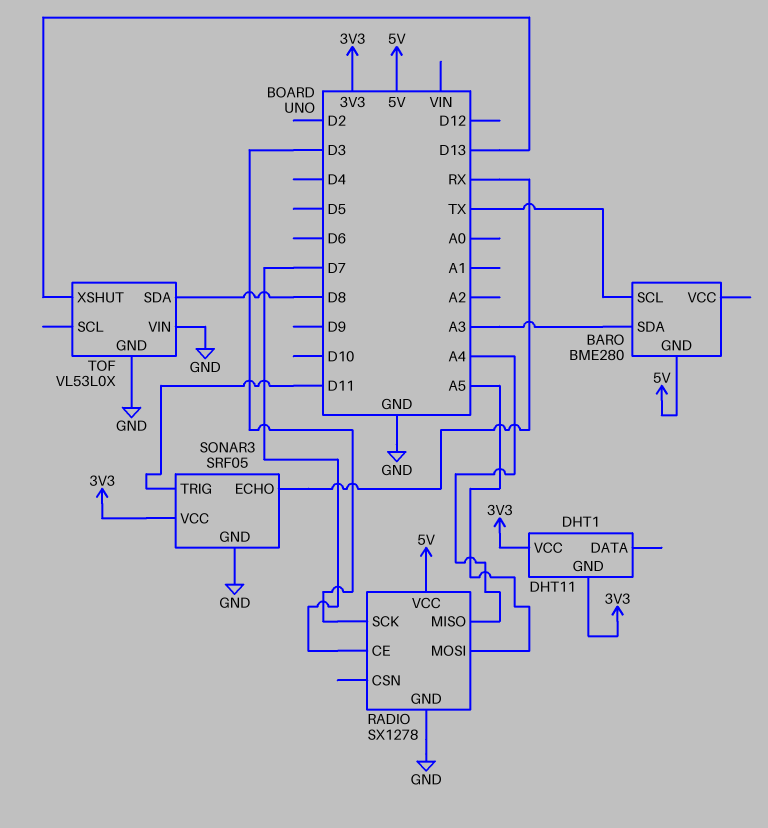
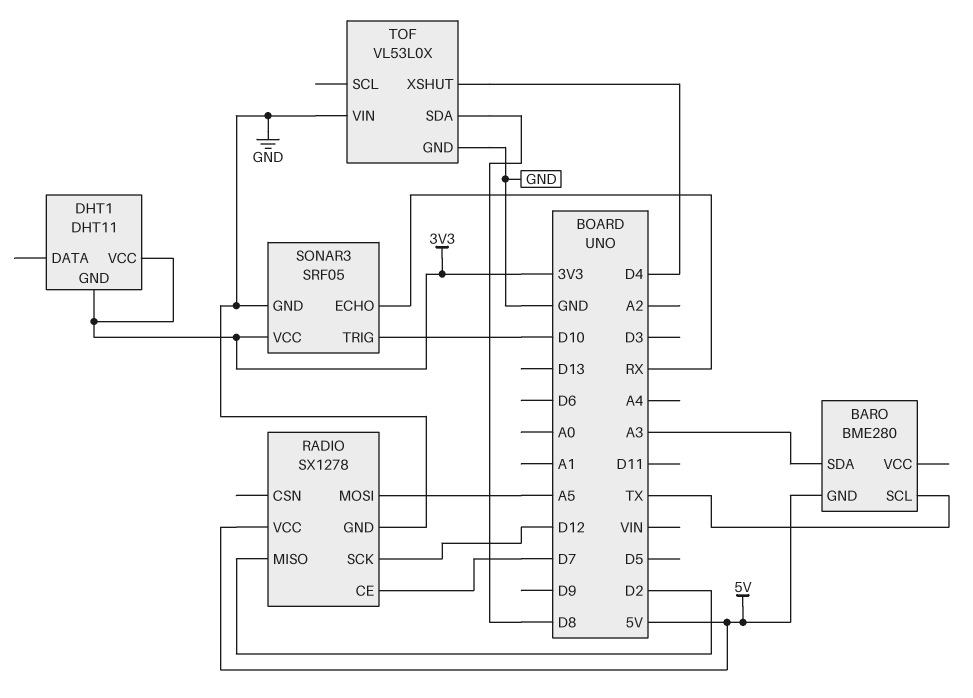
RADIO pin MISO: A4 -> D2
RADIO pin SCK: D3 -> D12
SONAR3 pin TRIG: D11 -> D10
TOF pin XSHUT: D13 -> D4

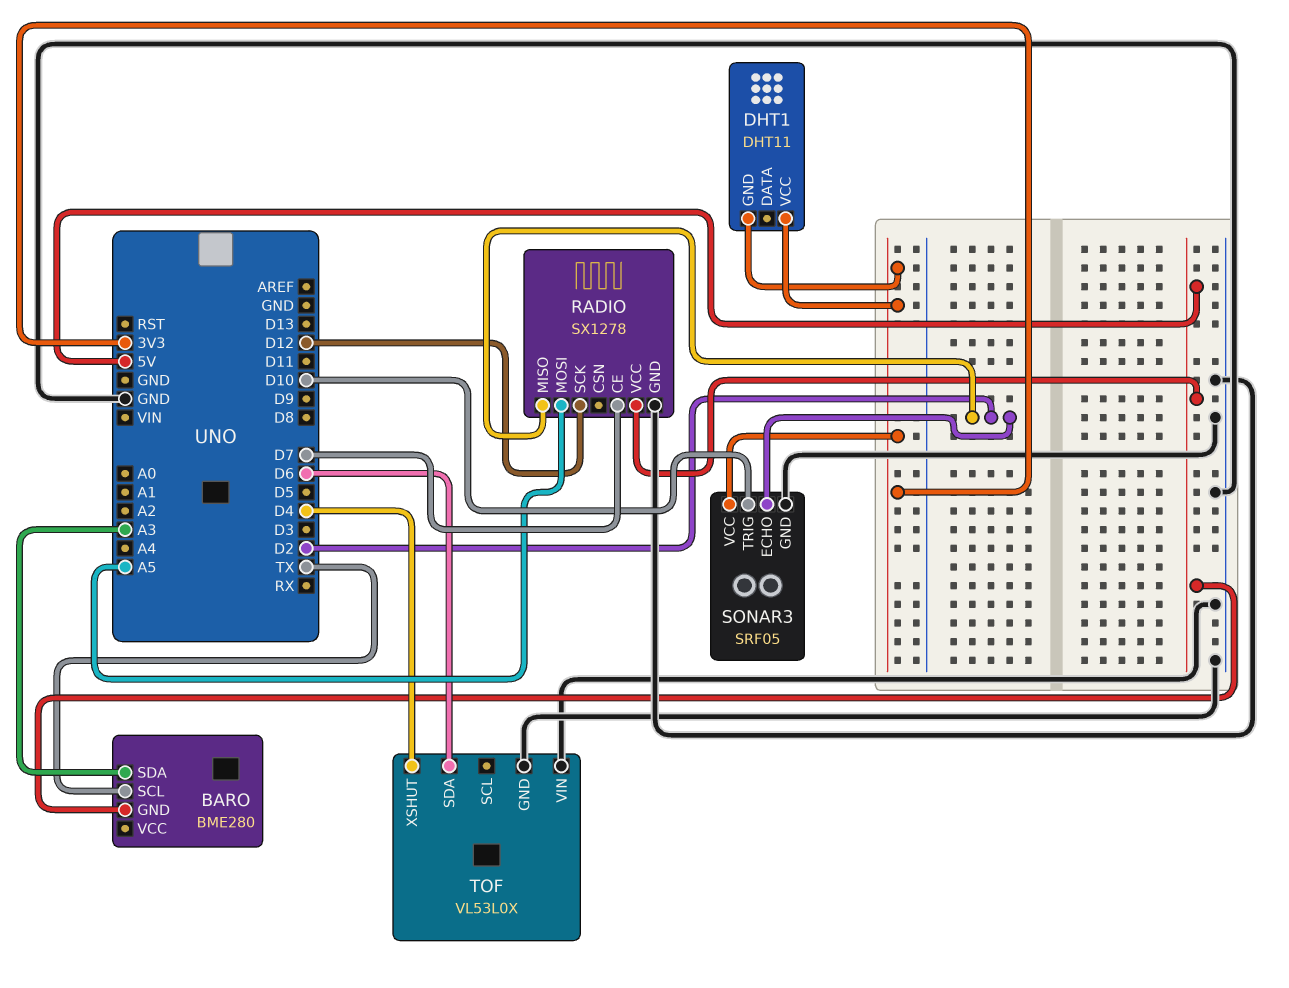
SONAR3 pin ECHO: RX -> D2
TOF pin SDA: D8 -> D6

